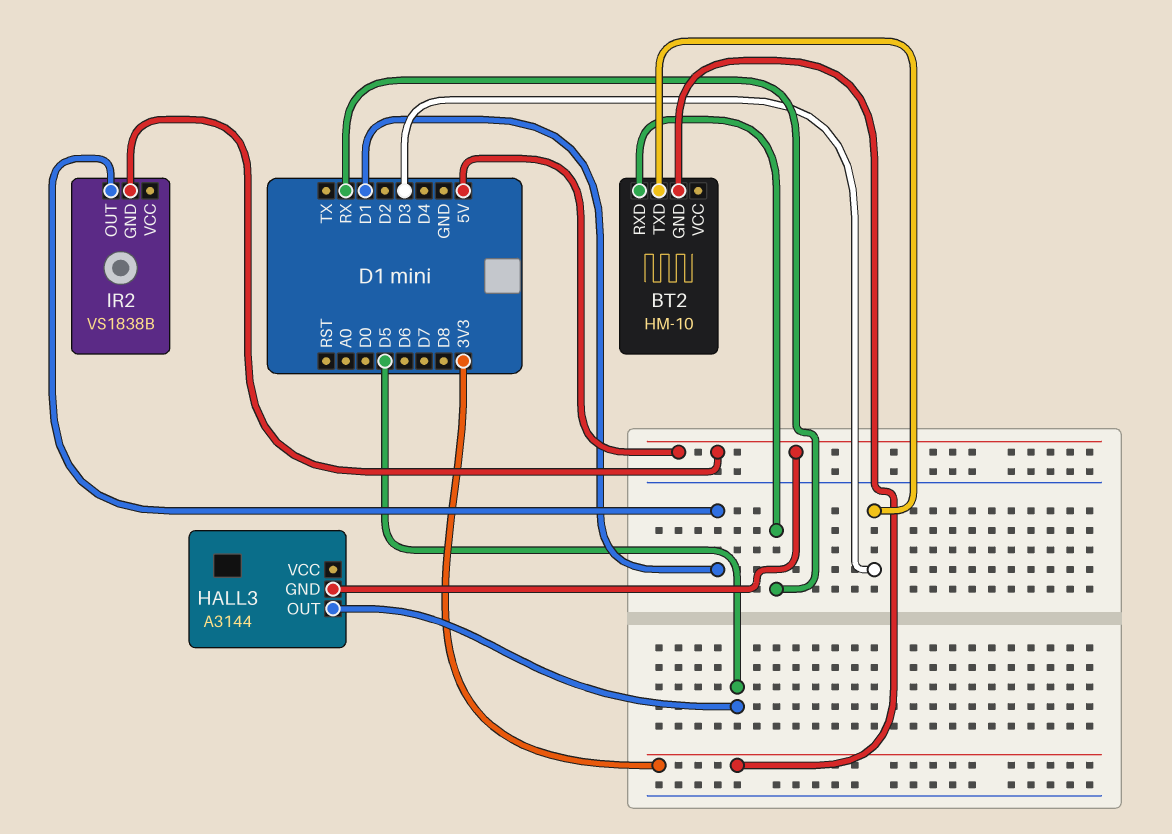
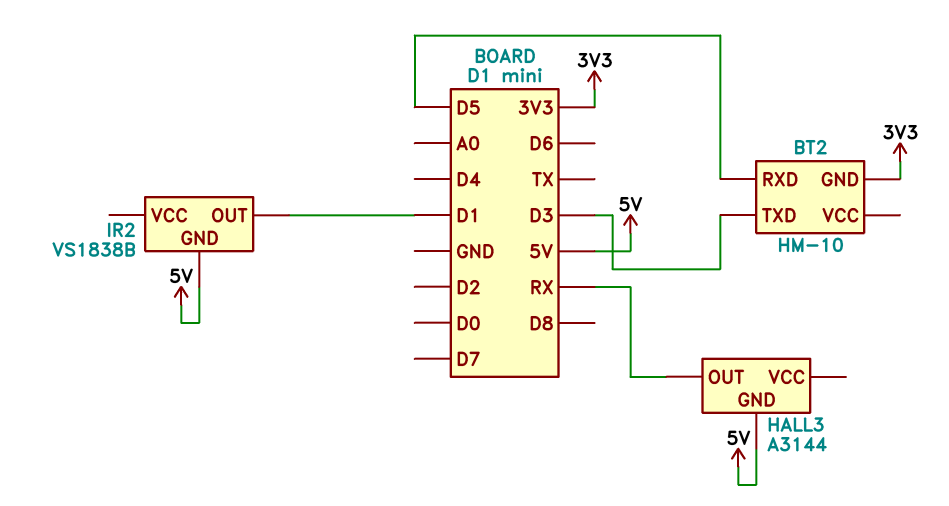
BT2 pin RXD: RX -> D5
HALL3 pin OUT: D5 -> RX

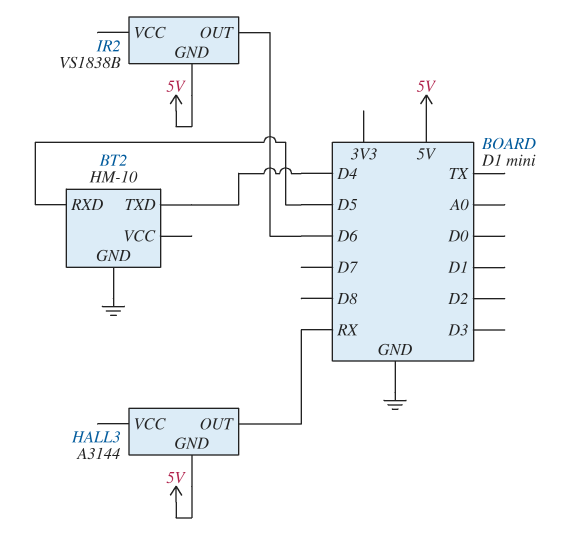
BT2 pin GND: 3V3 -> GND
BT2 pin TXD: D3 -> D4
IR2 pin OUT: D1 -> D6

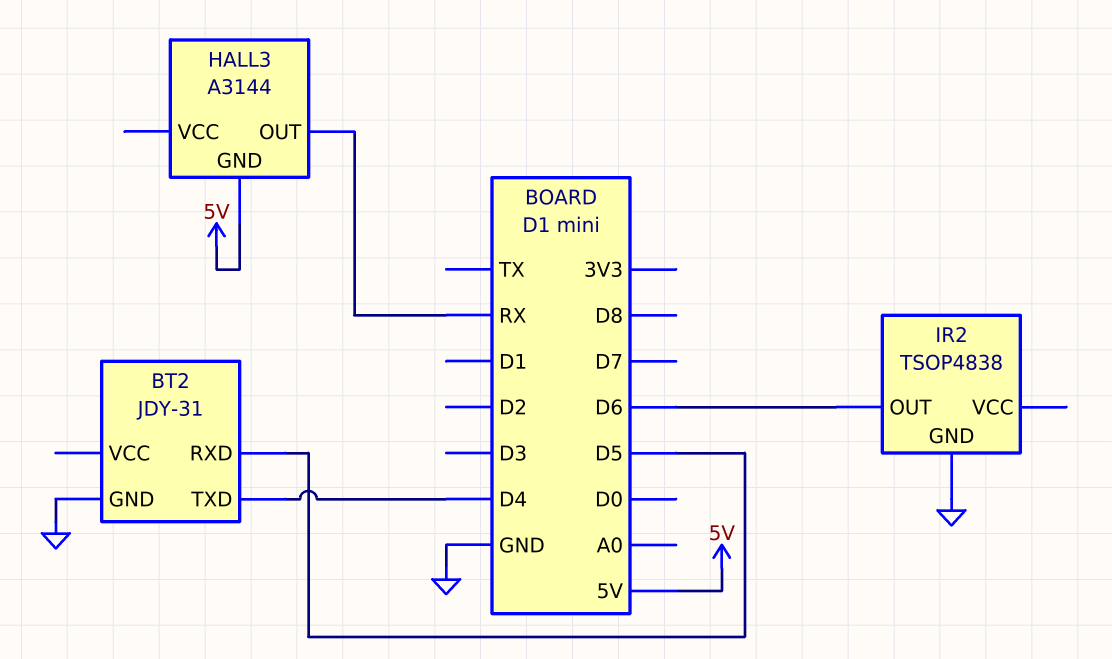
BT2: HM-10 -> JDY-31
IR2: VS1838B -> TSOP4838
IR2 pin GND: 5V -> GND

